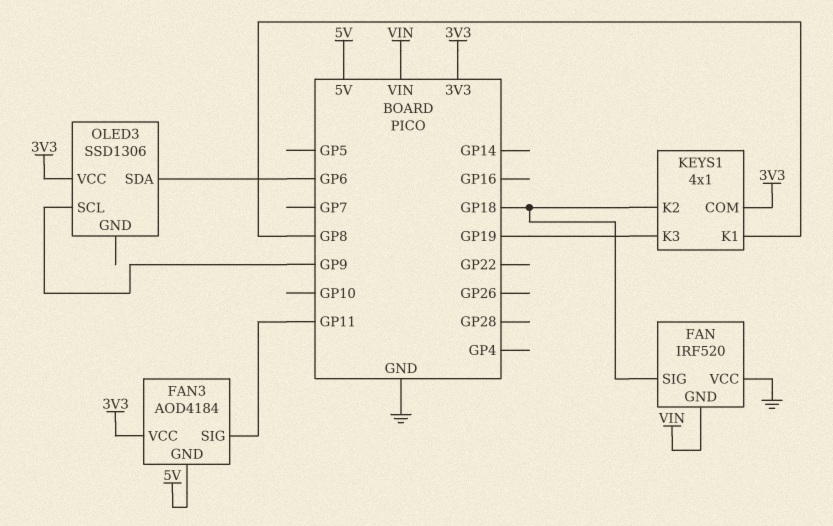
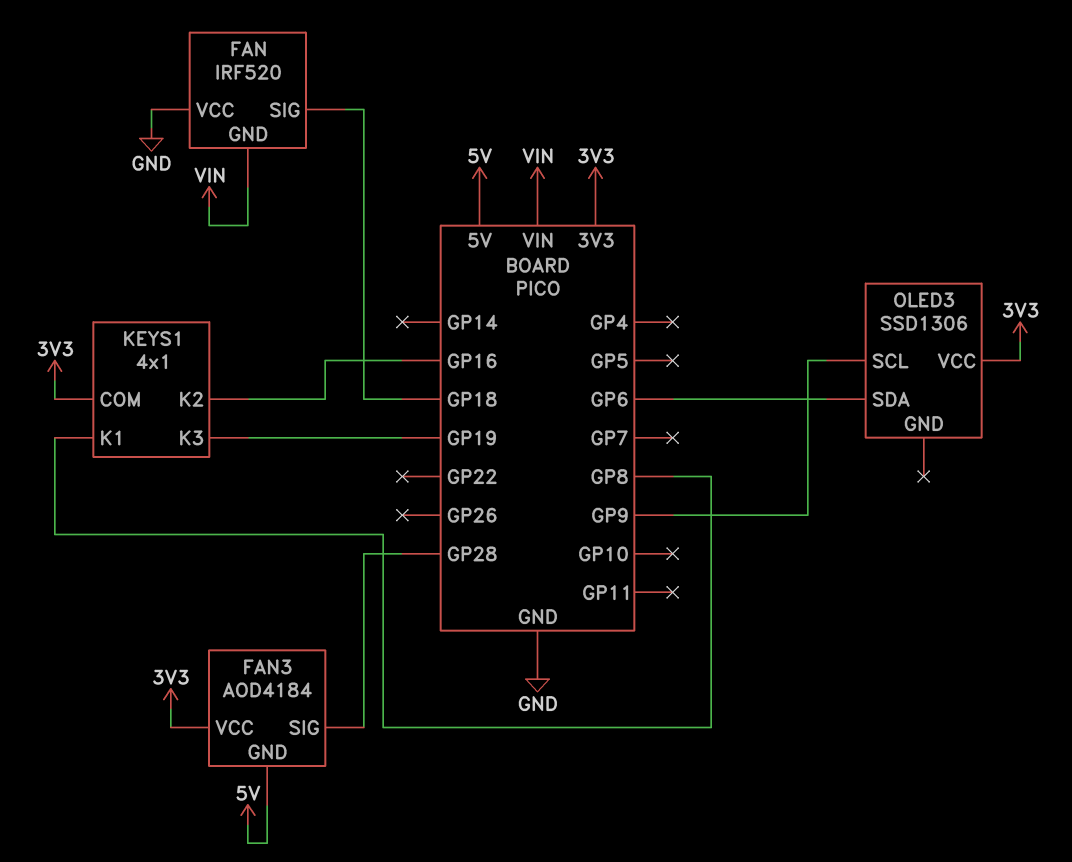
FAN3 pin SIG: GP11 -> GP28
KEYS1 pin K2: GP18 -> GP16

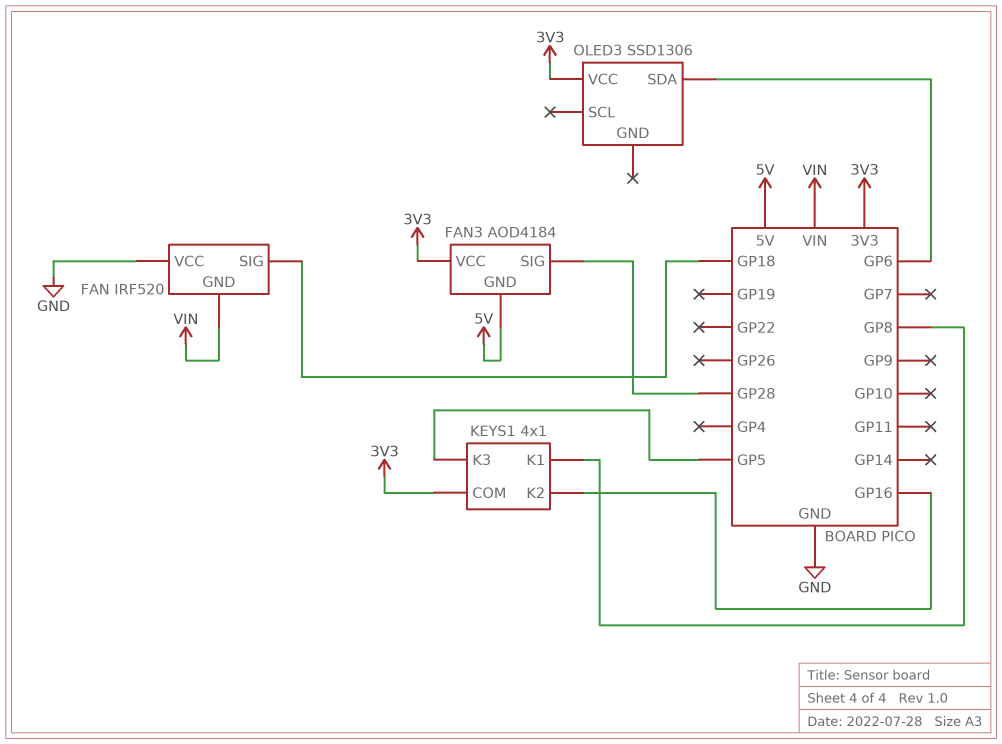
KEYS1 pin K3: GP19 -> GP5
OLED3 pin SCL: GP9 -> none

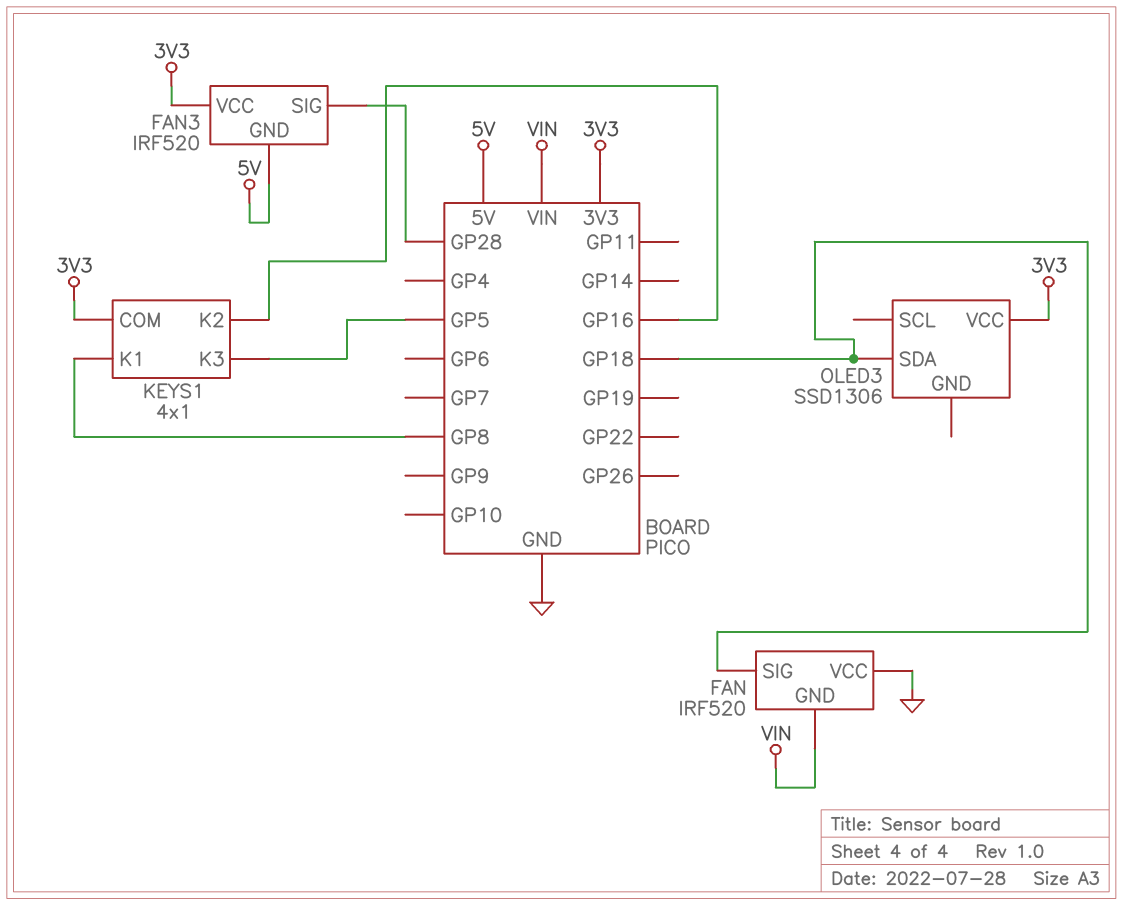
FAN3: AOD4184 -> IRF520
OLED3 pin SDA: GP6 -> GP18

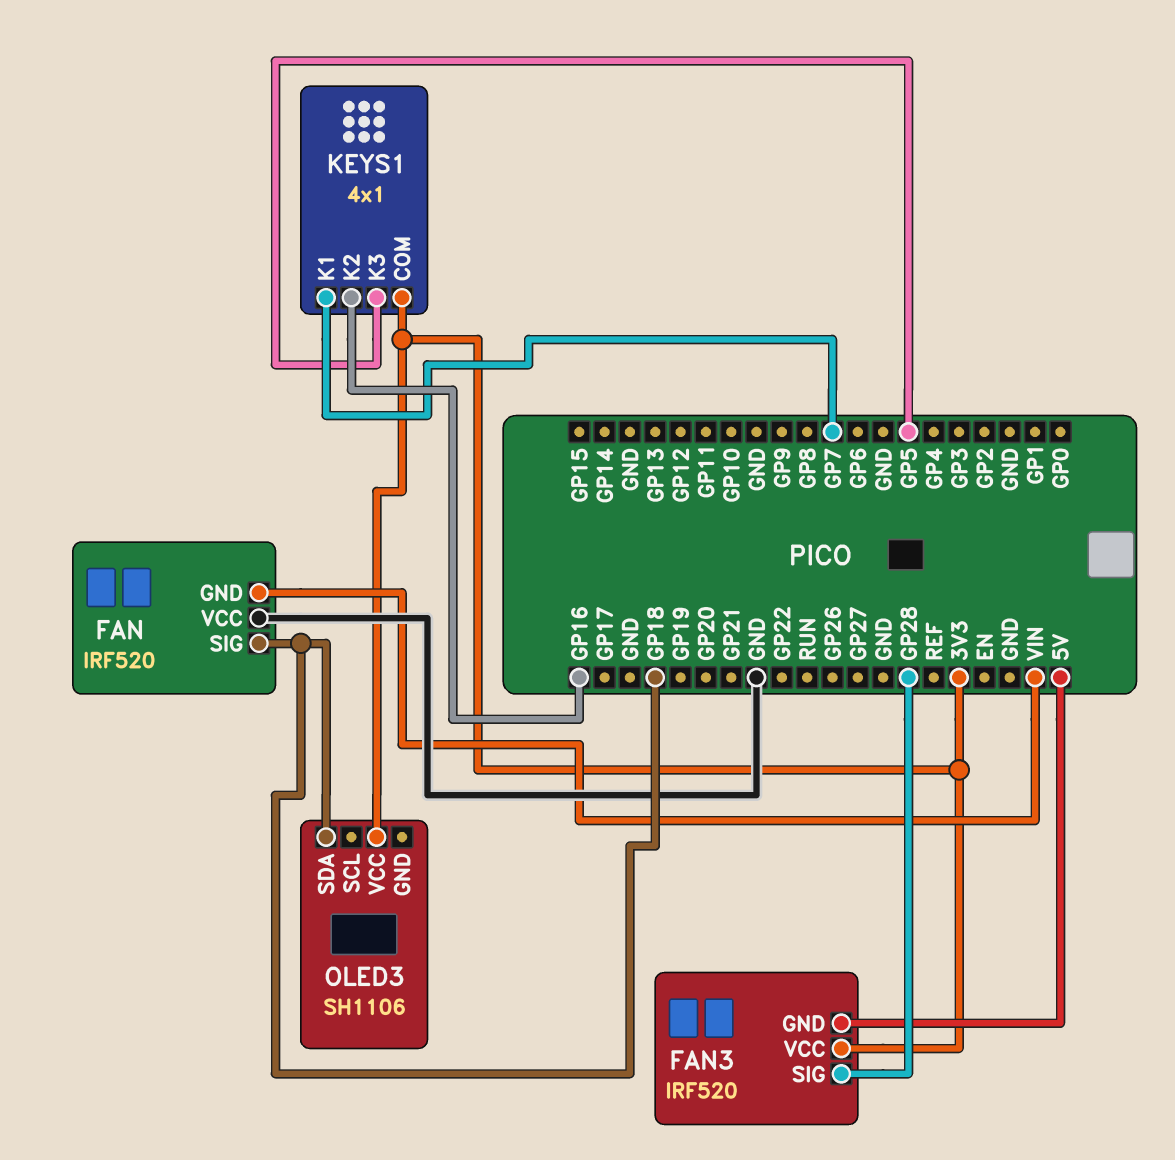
KEYS1 pin K1: GP8 -> GP7
OLED3: SSD1306 -> SH1106

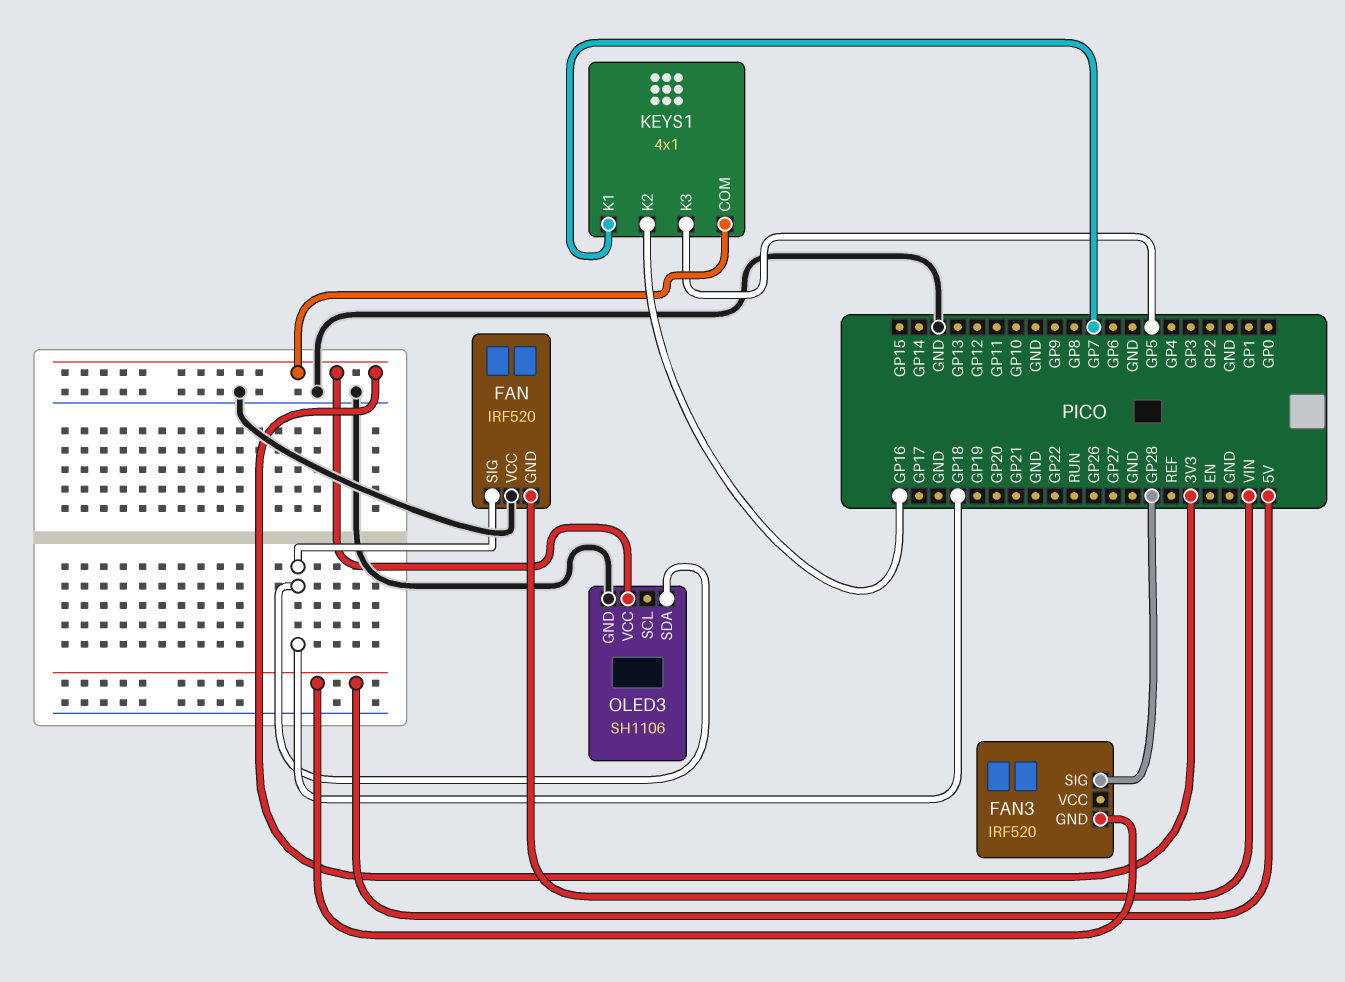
FAN3 pin VCC: 3V3 -> none
OLED3 pin GND: none -> GND

